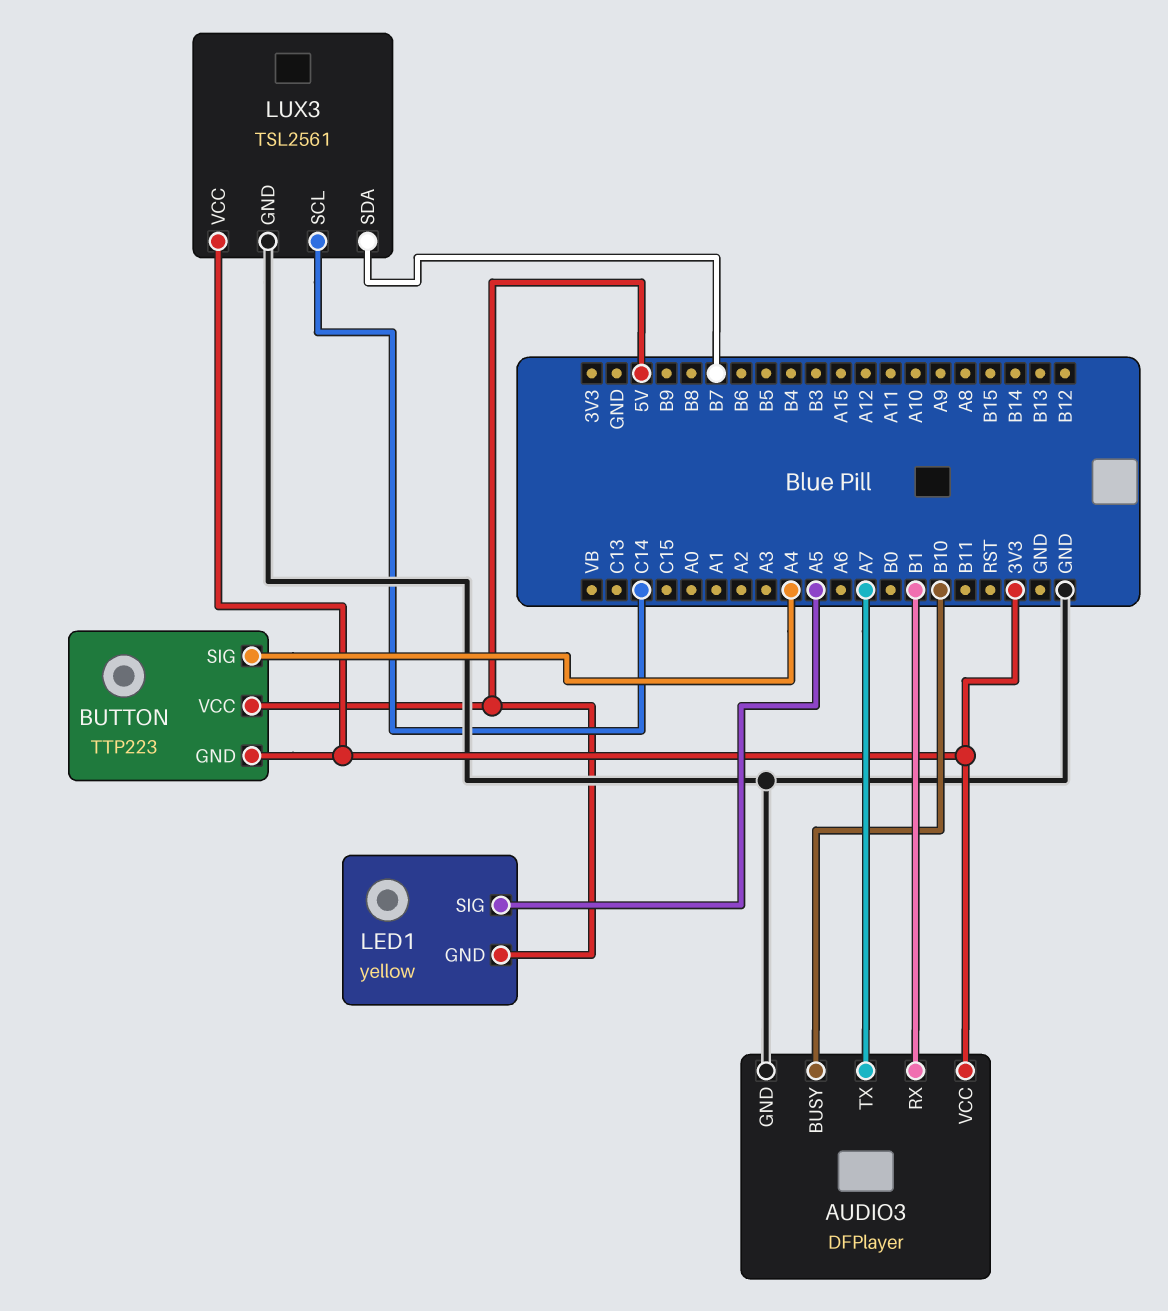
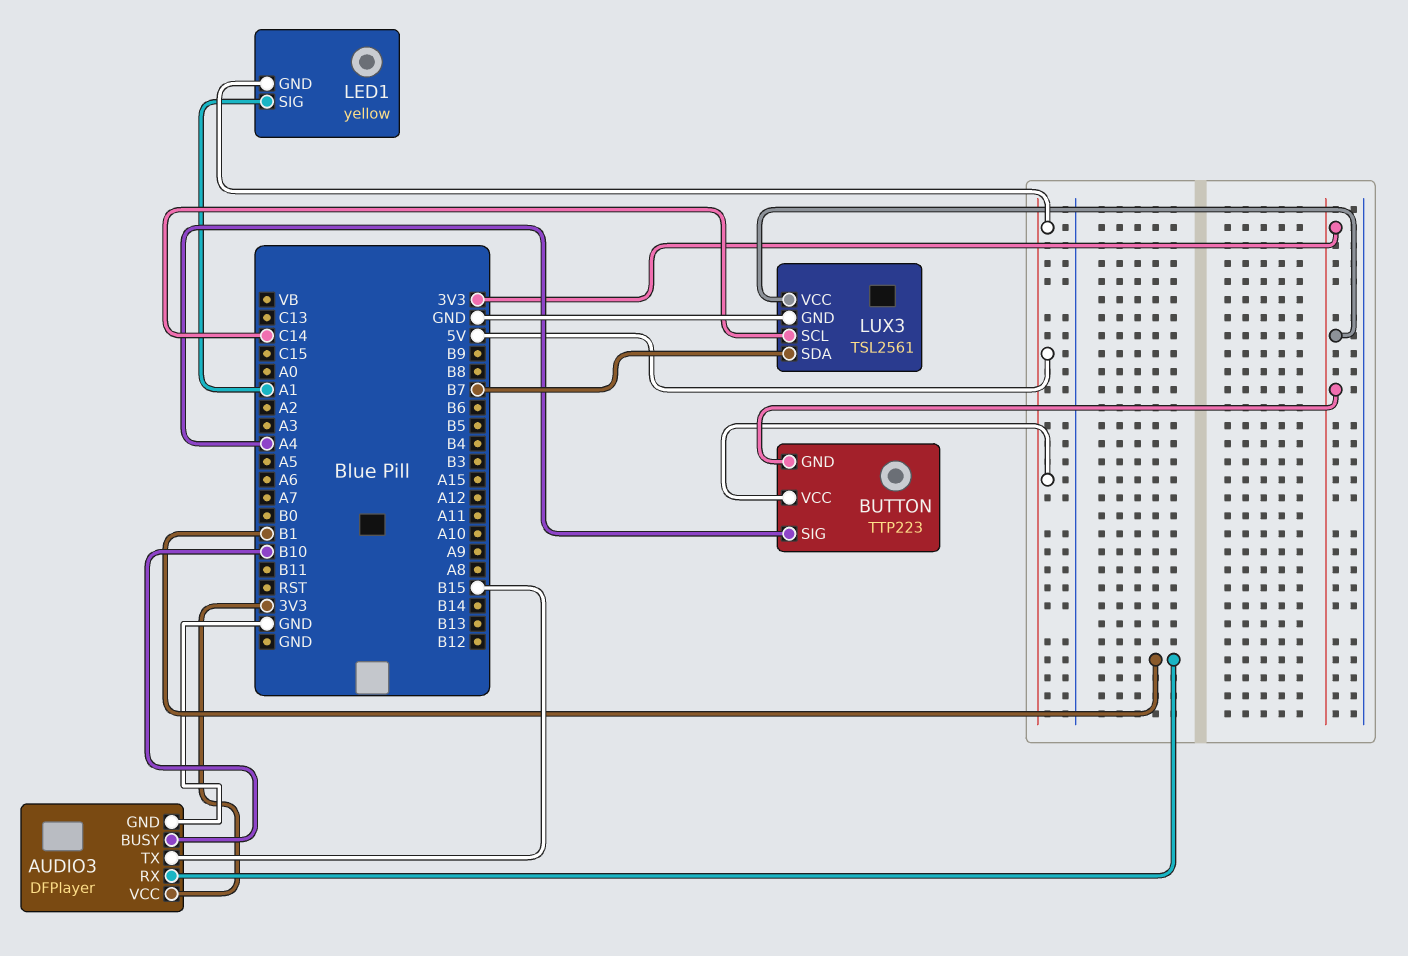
AUDIO3 pin TX: A7 -> B15
LED1 pin SIG: A5 -> A1

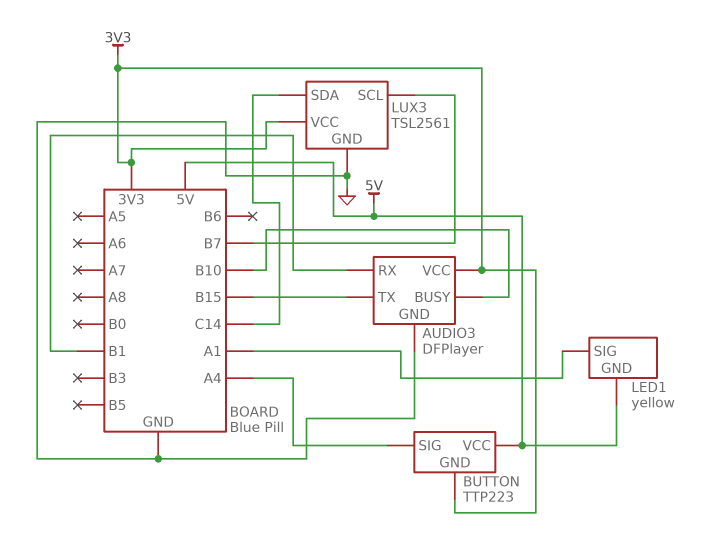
LUX3 pin SCL: C14 -> B7
LUX3 pin SDA: B7 -> C14

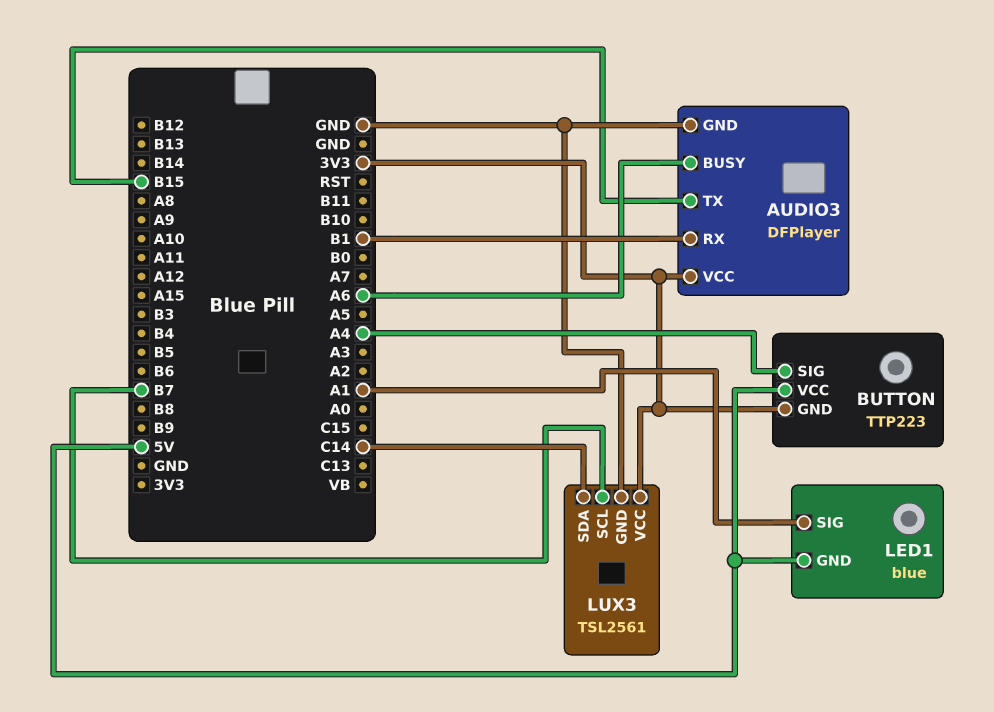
AUDIO3 pin BUSY: B10 -> A6
LED1: yellow -> blue

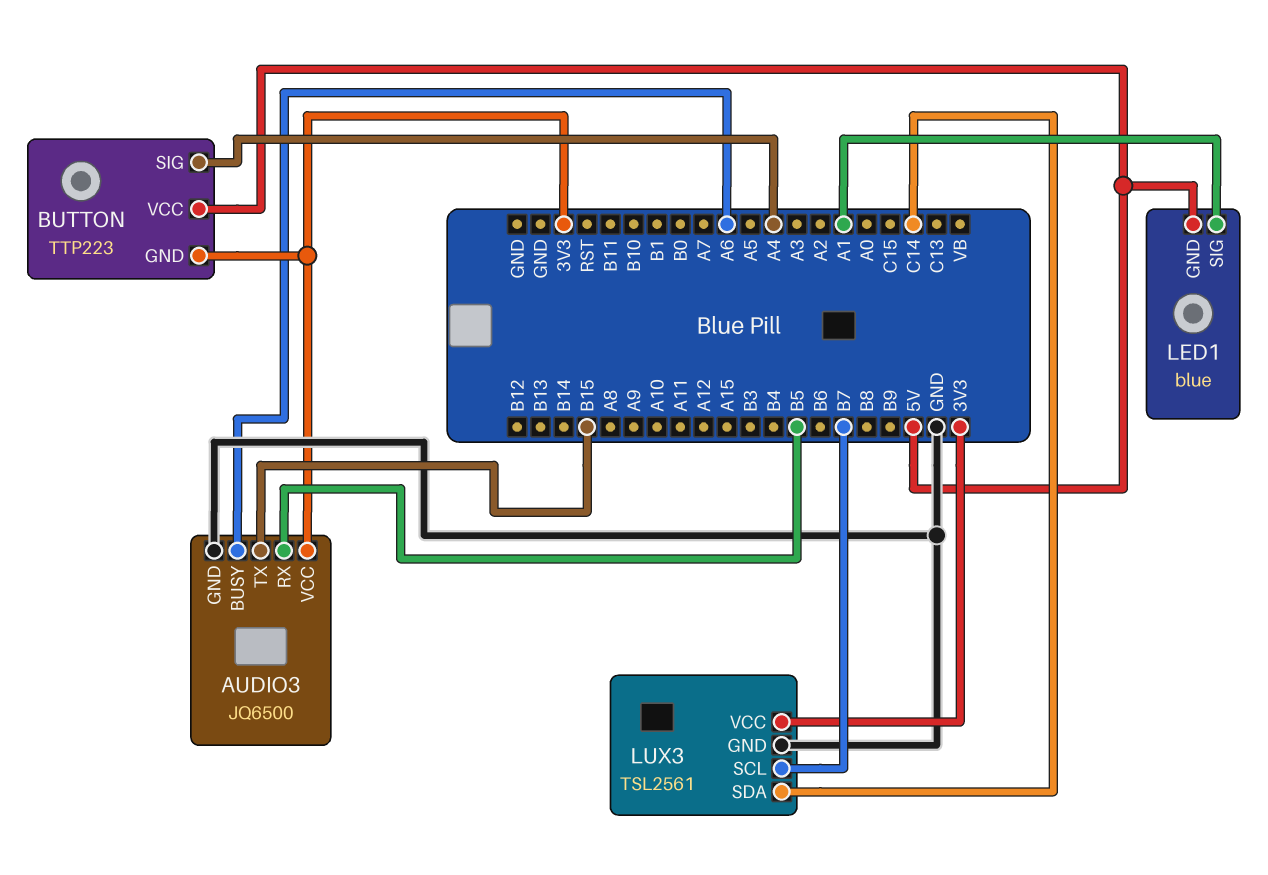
AUDIO3: DFPlayer -> JQ6500
AUDIO3 pin RX: B1 -> B5

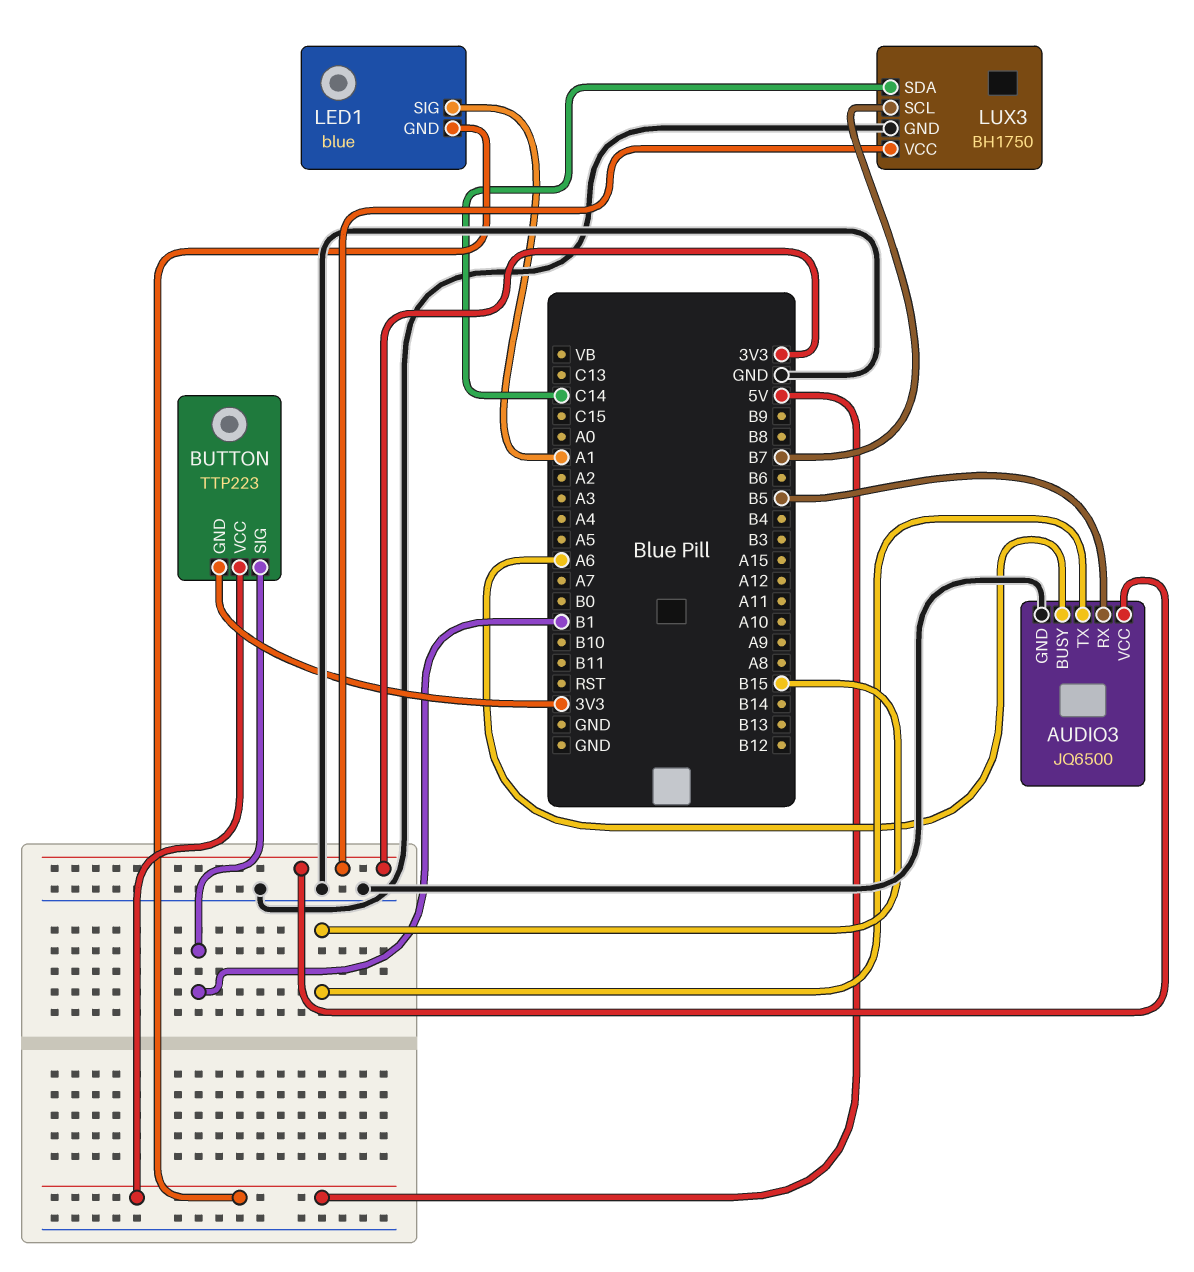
BUTTON pin SIG: A4 -> B1
LUX3: TSL2561 -> BH1750

